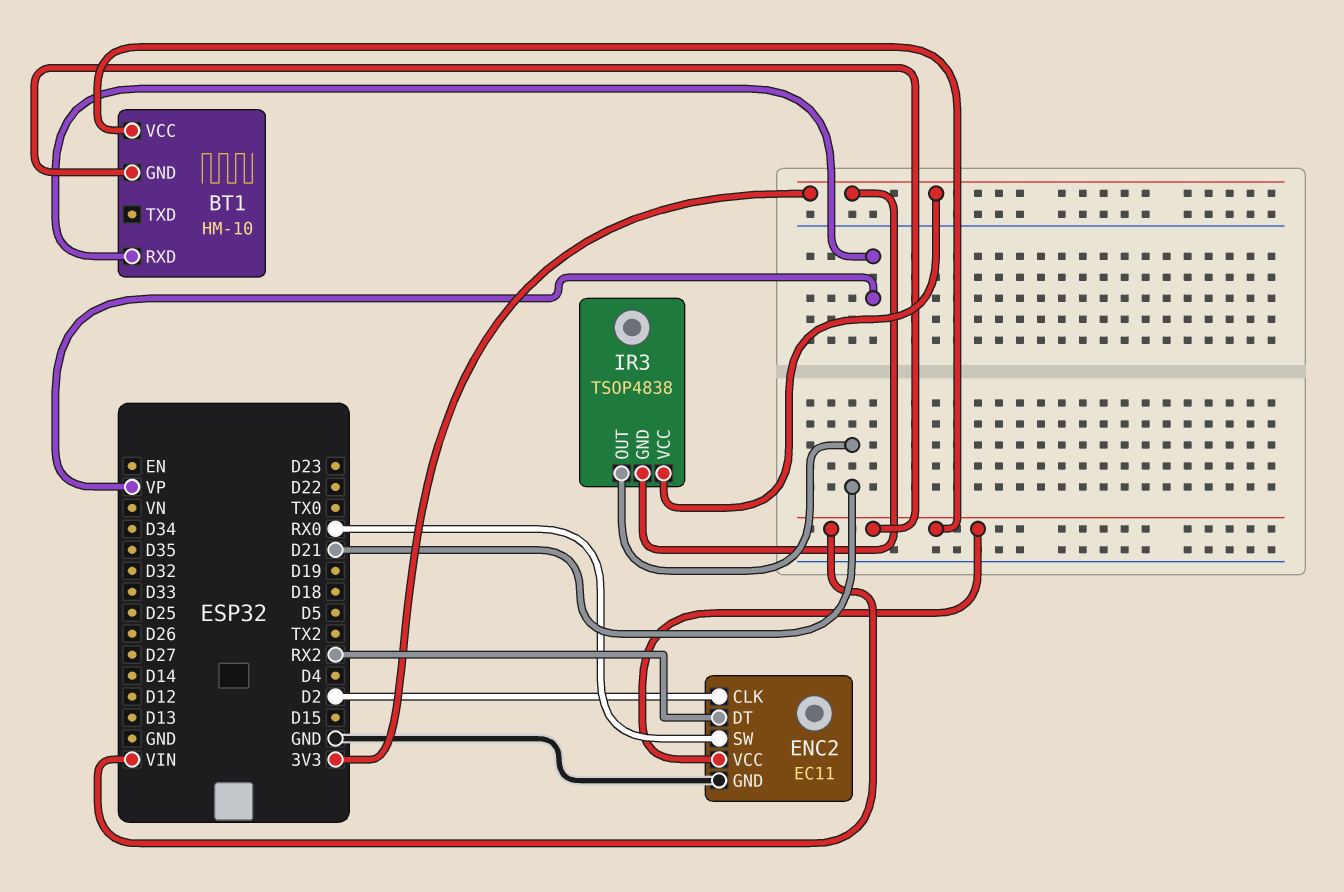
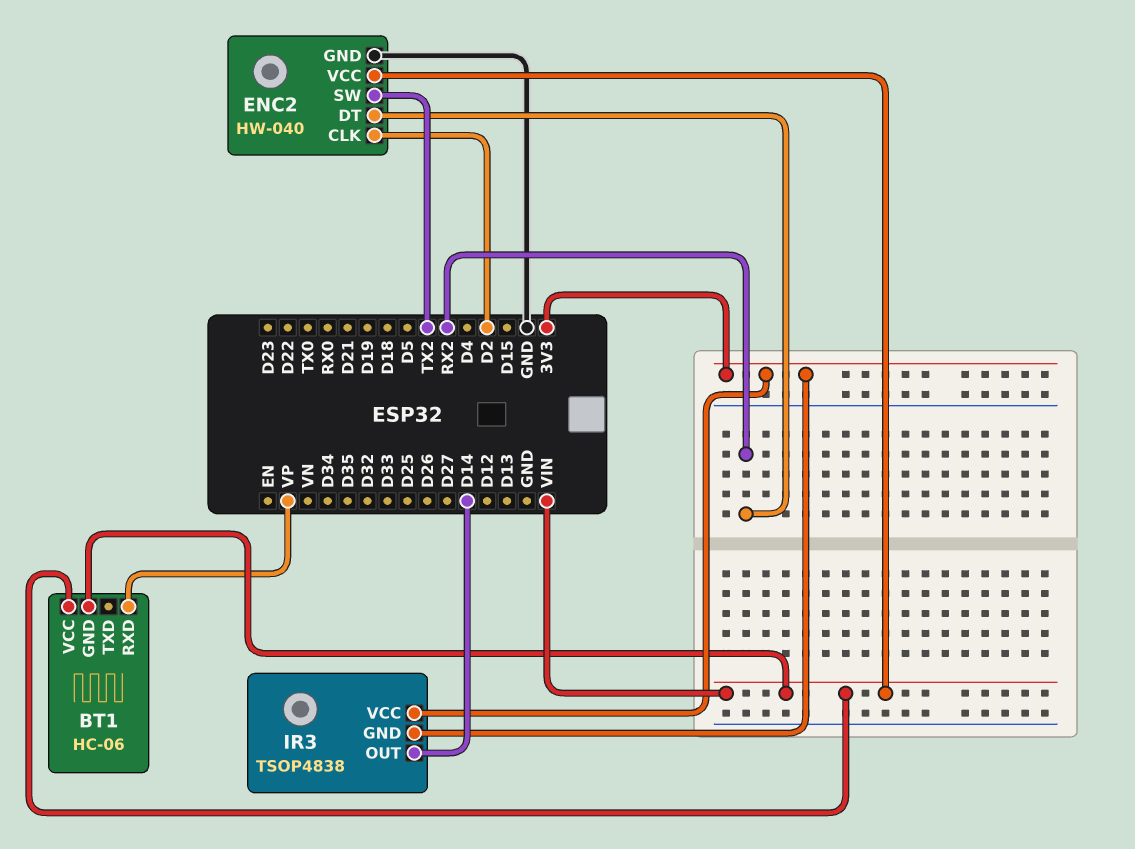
BT1: HM-10 -> HC-06
ENC2: EC11 -> HW-040
ENC2 pin SW: RX0 -> TX2
IR3 pin OUT: D21 -> D14

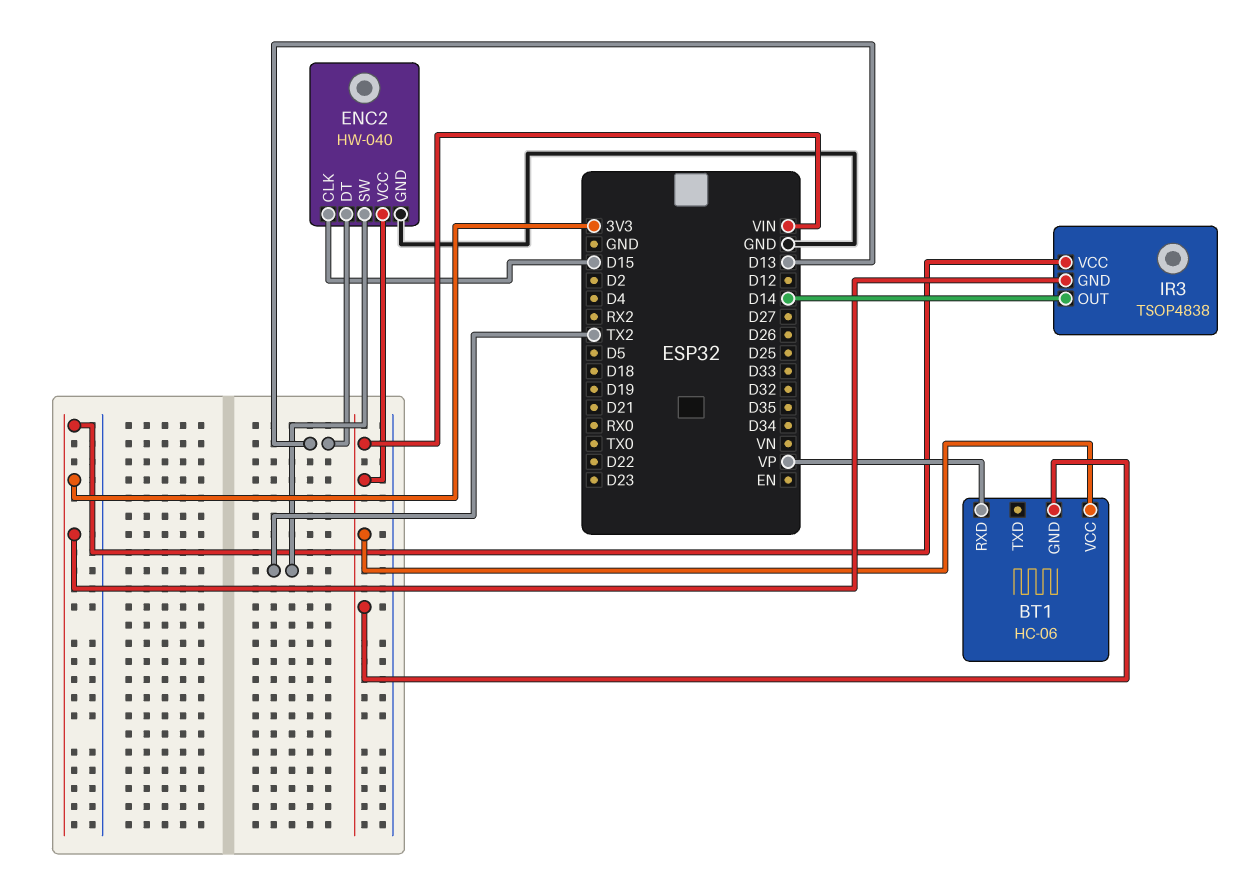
ENC2 pin CLK: D2 -> D15
ENC2 pin DT: RX2 -> D13

